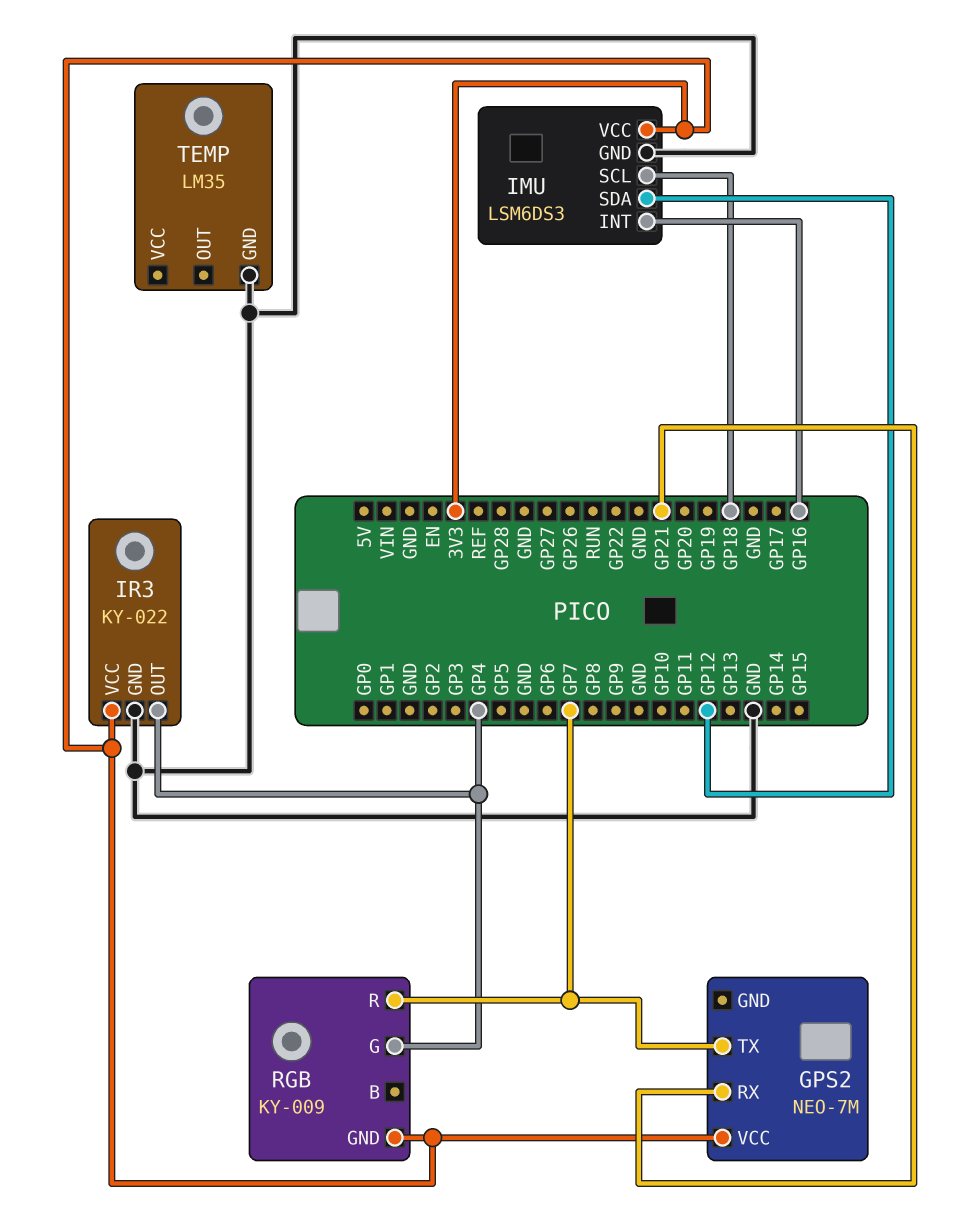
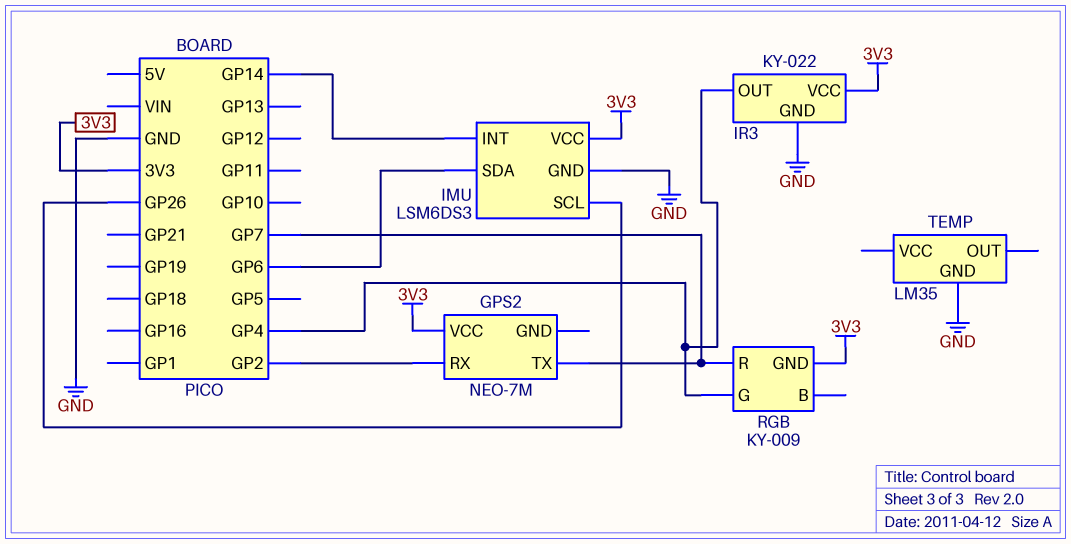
GPS2 pin RX: GP21 -> GP2
IMU pin INT: GP16 -> GP14
IMU pin SCL: GP18 -> GP26
IMU pin SDA: GP12 -> GP6

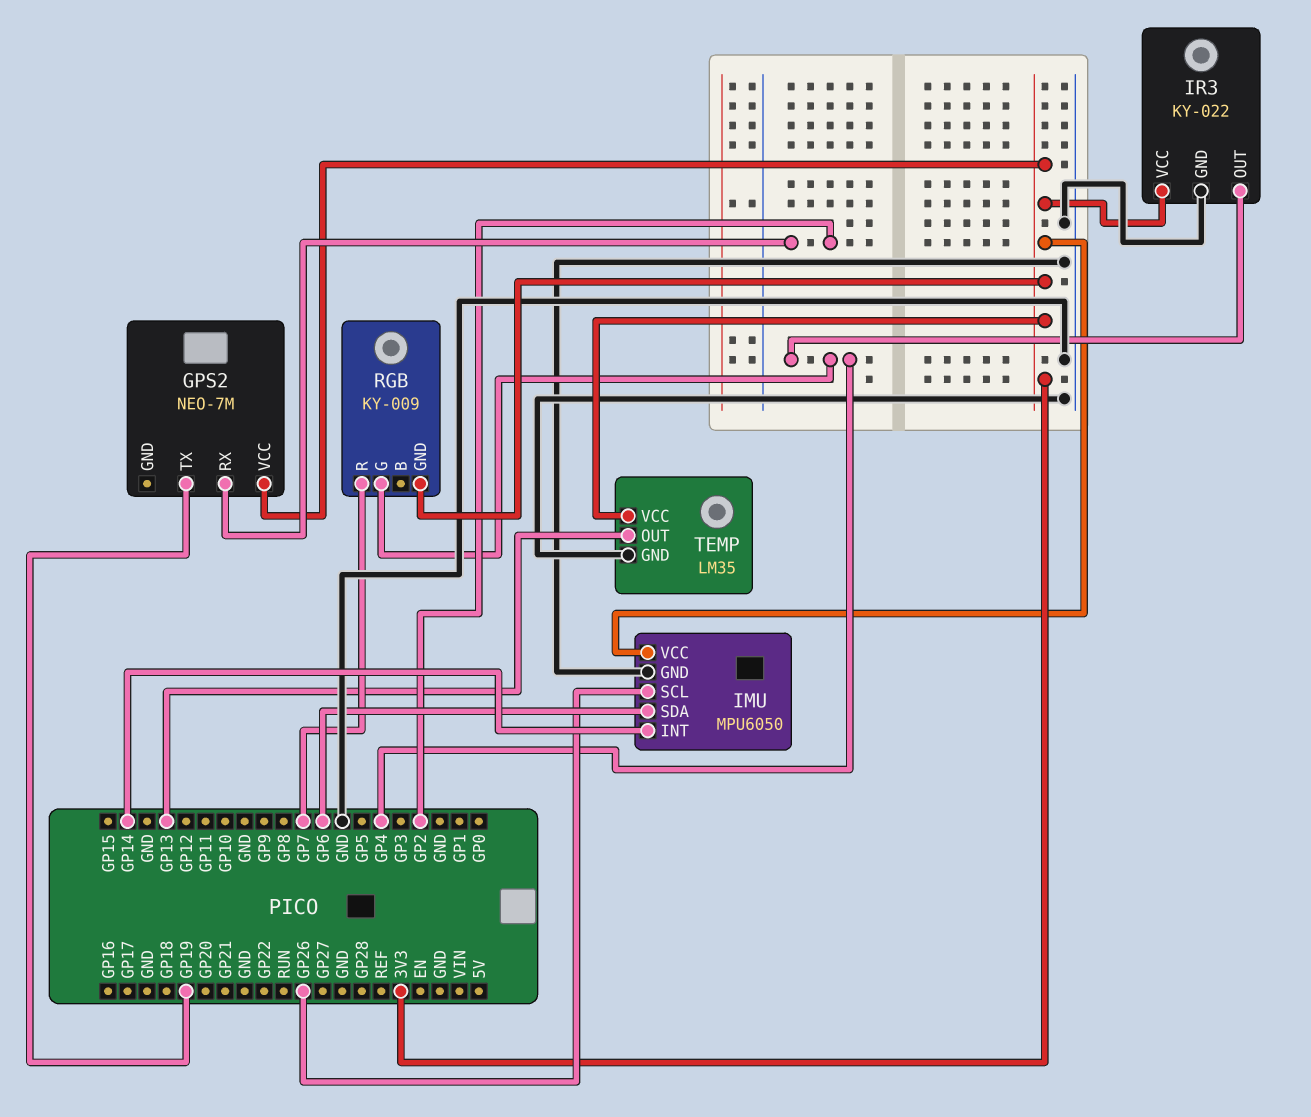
GPS2 pin TX: GP7 -> GP19
IMU: LSM6DS3 -> MPU6050
TEMP pin OUT: none -> GP13
TEMP pin VCC: none -> 3V3

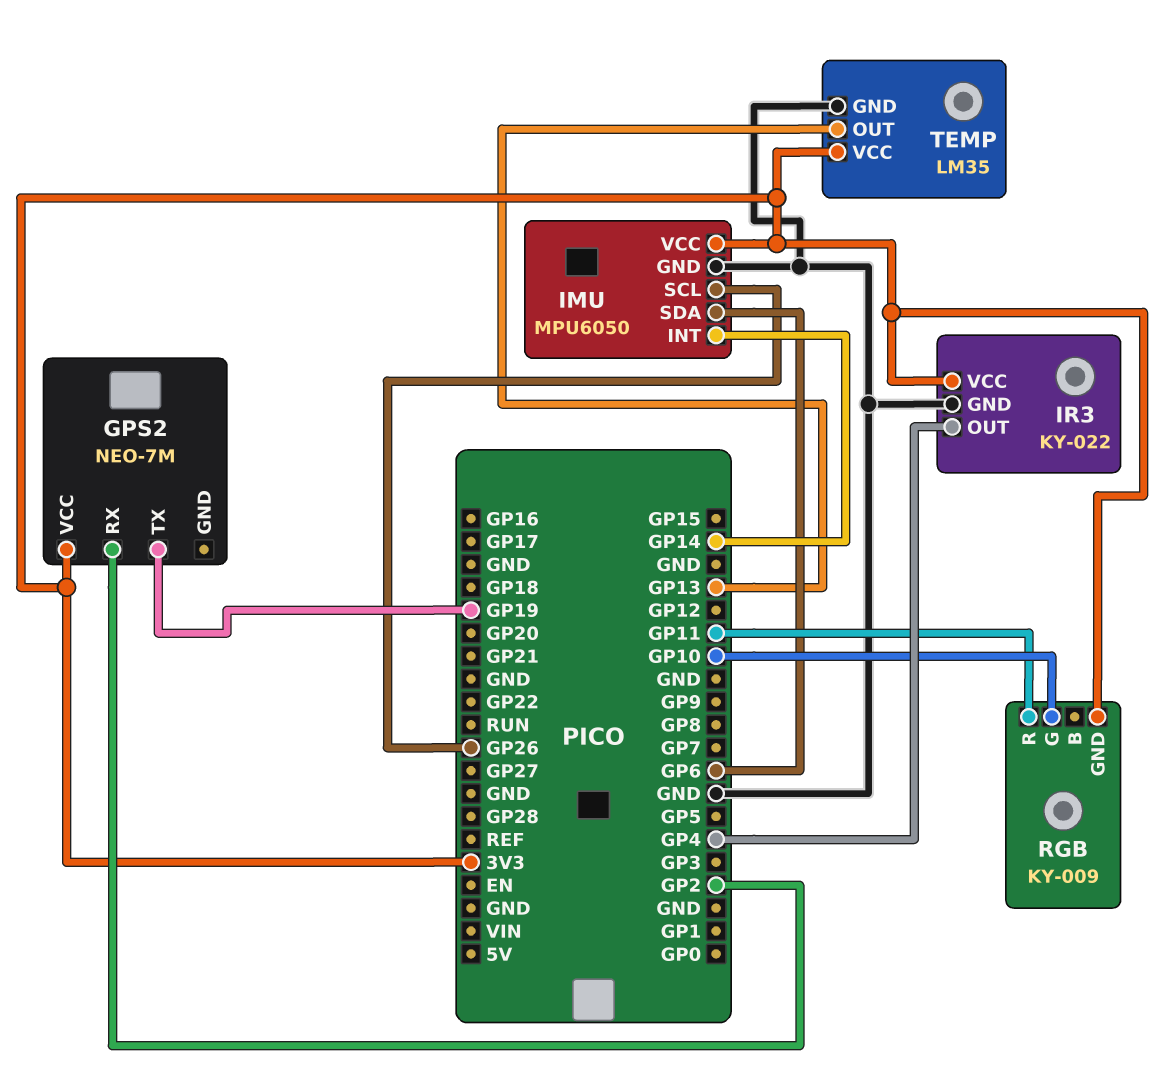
RGB pin G: GP4 -> GP10
RGB pin R: GP7 -> GP11

